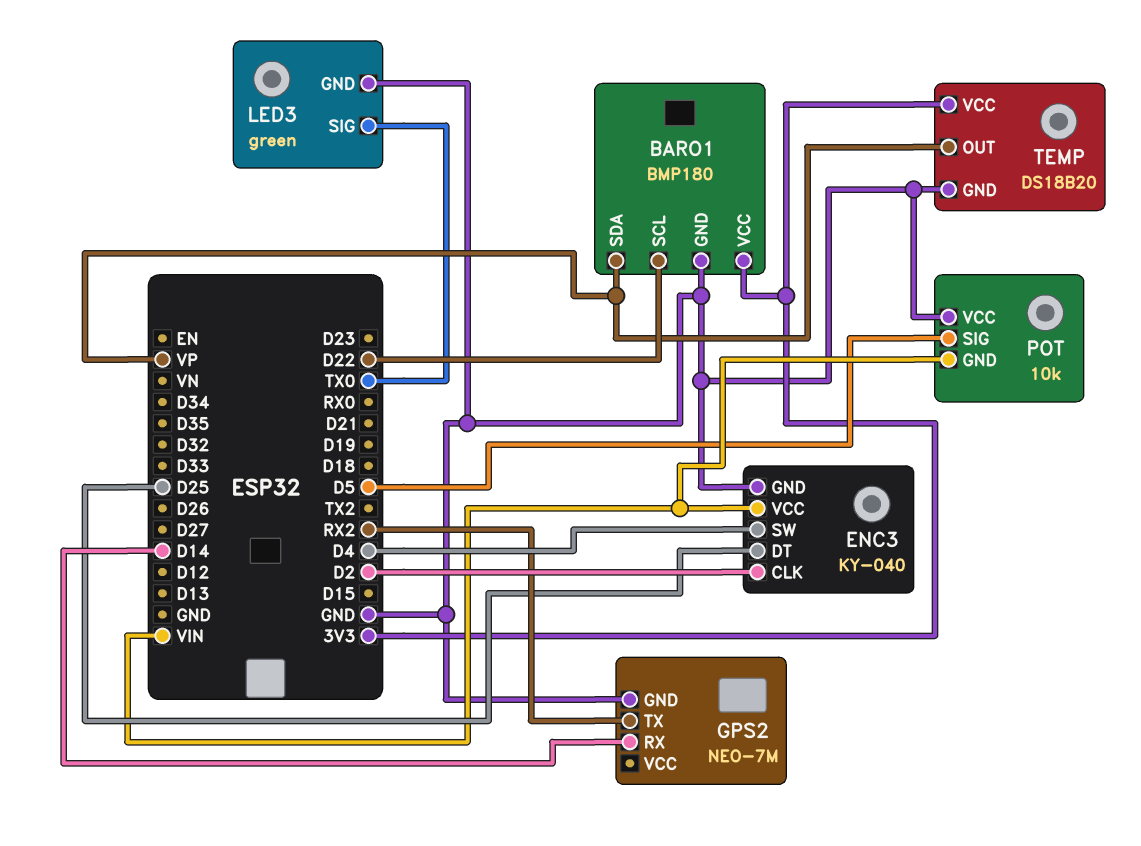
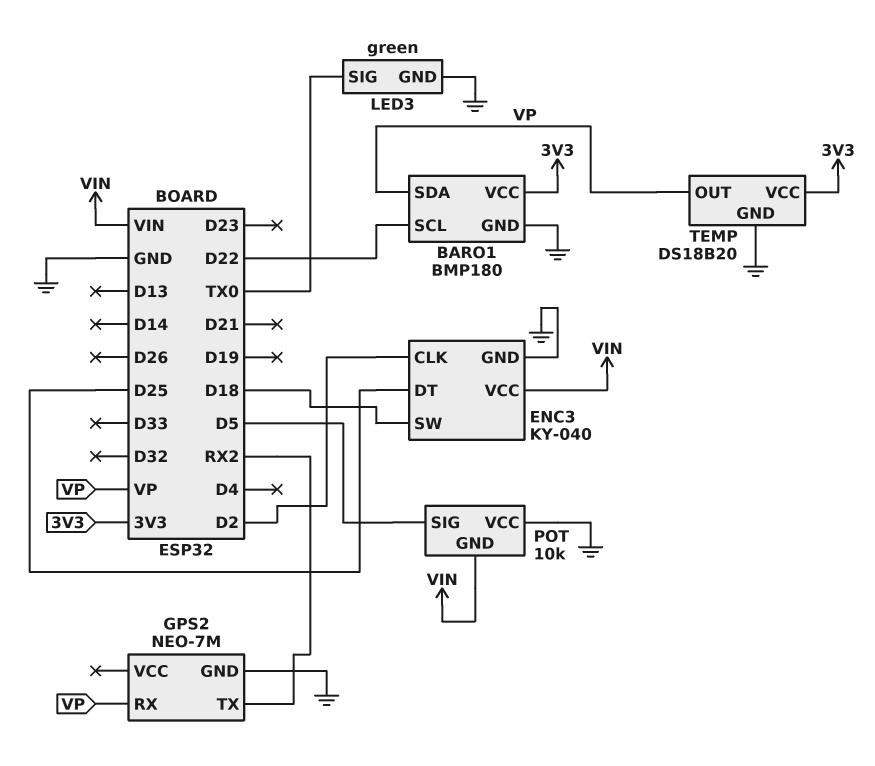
ENC3 pin SW: D4 -> D18
GPS2 pin RX: D14 -> VP

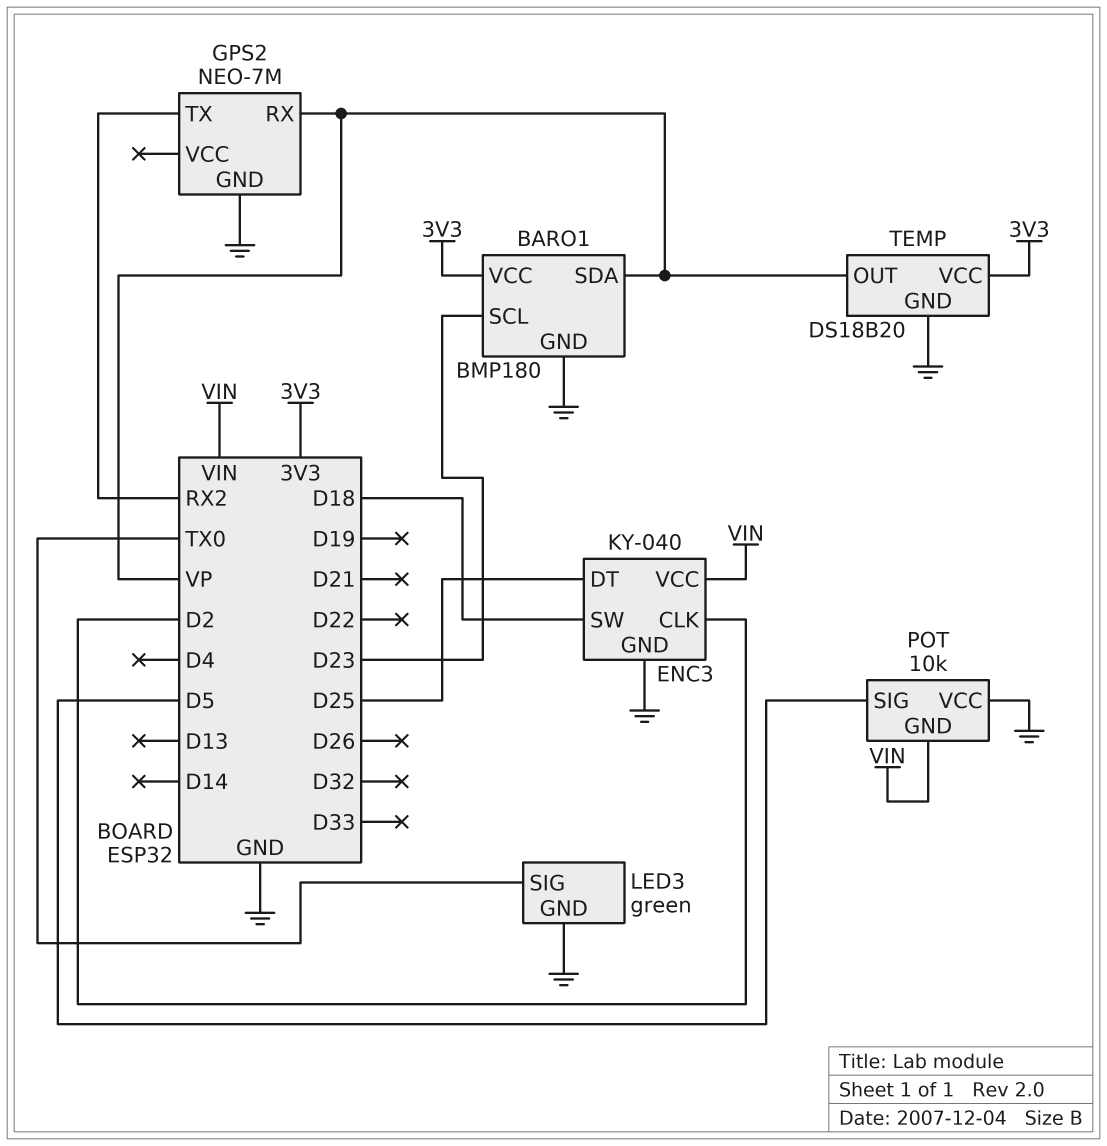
BARO1 pin SCL: D22 -> D23

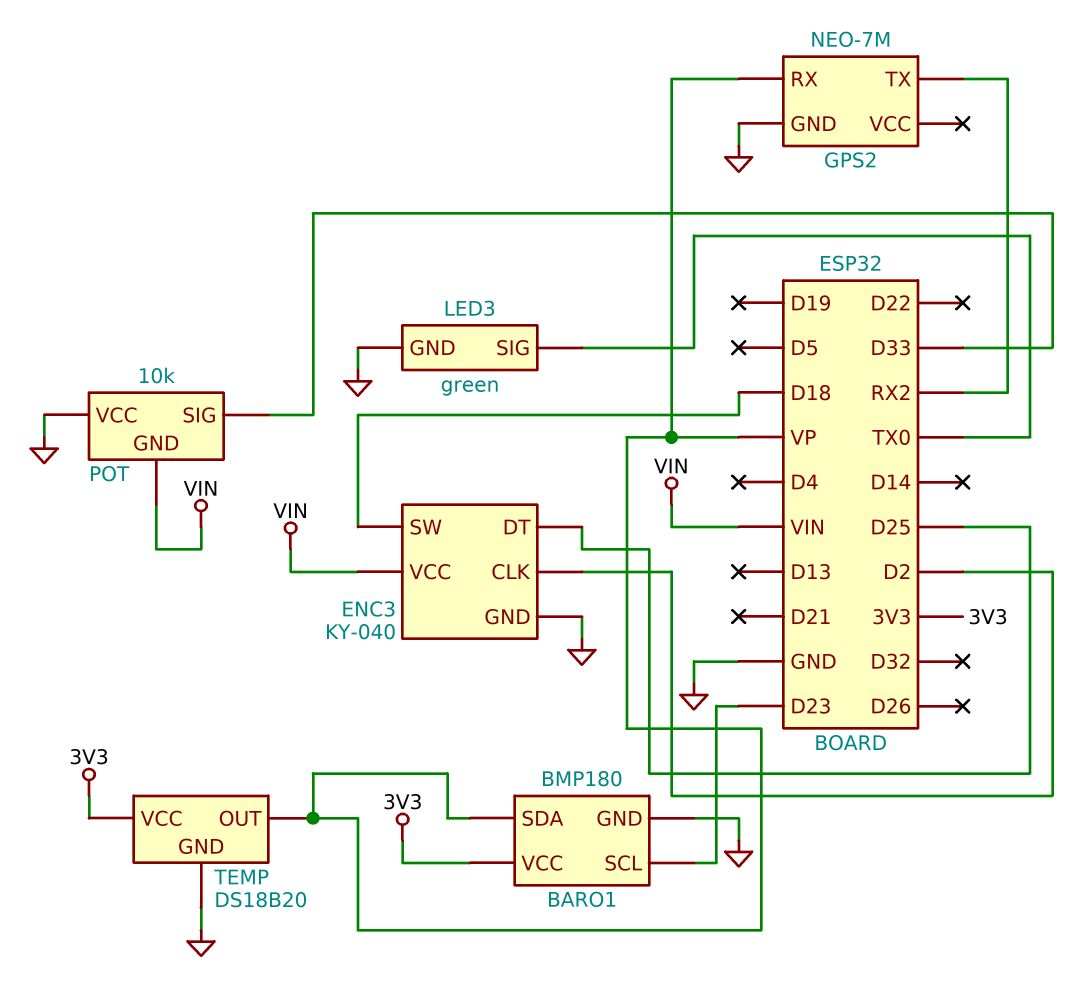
POT pin SIG: D5 -> D33

